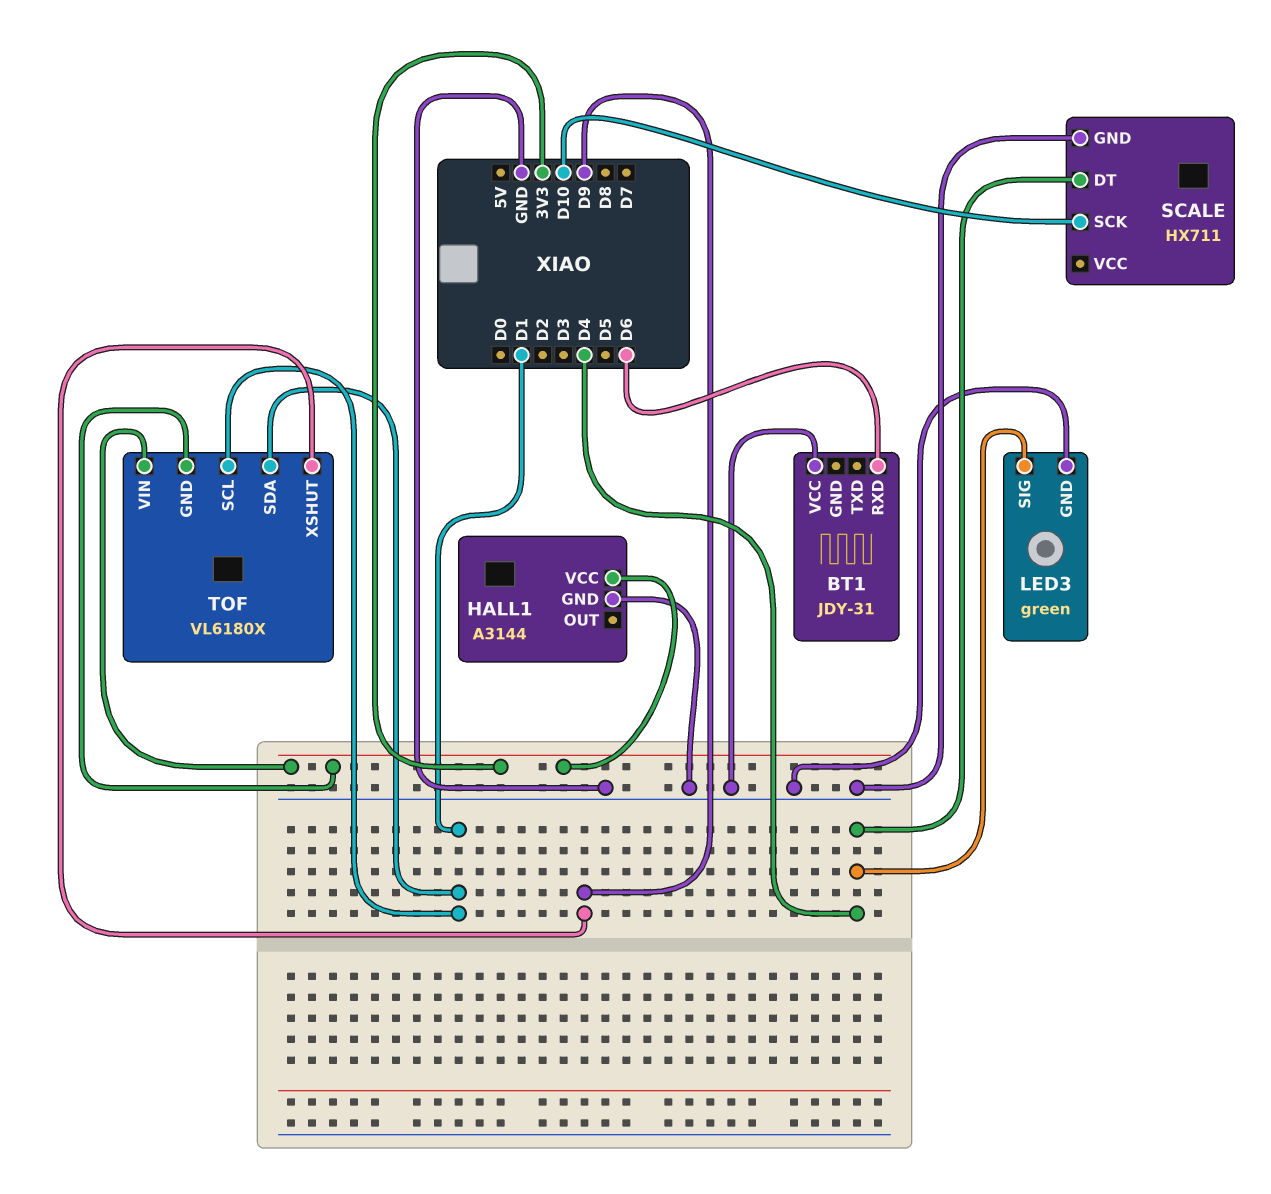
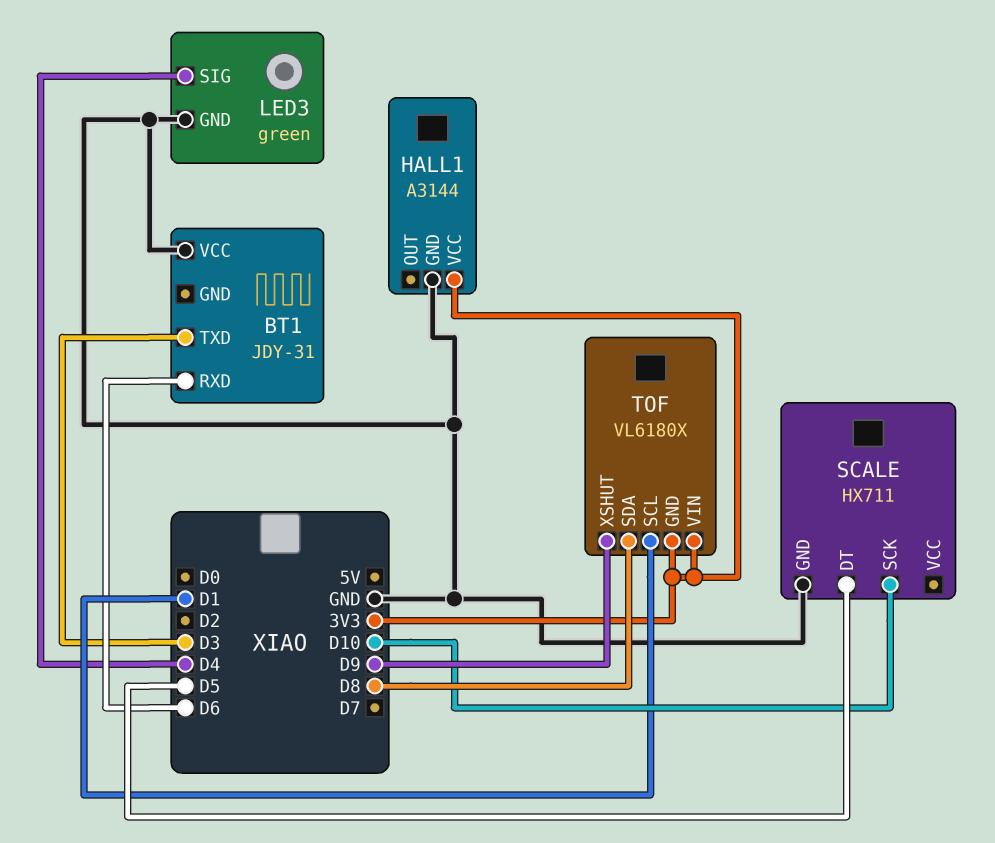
BT1 pin TXD: none -> D3
SCALE pin DT: D4 -> D5
TOF pin SDA: D1 -> D8

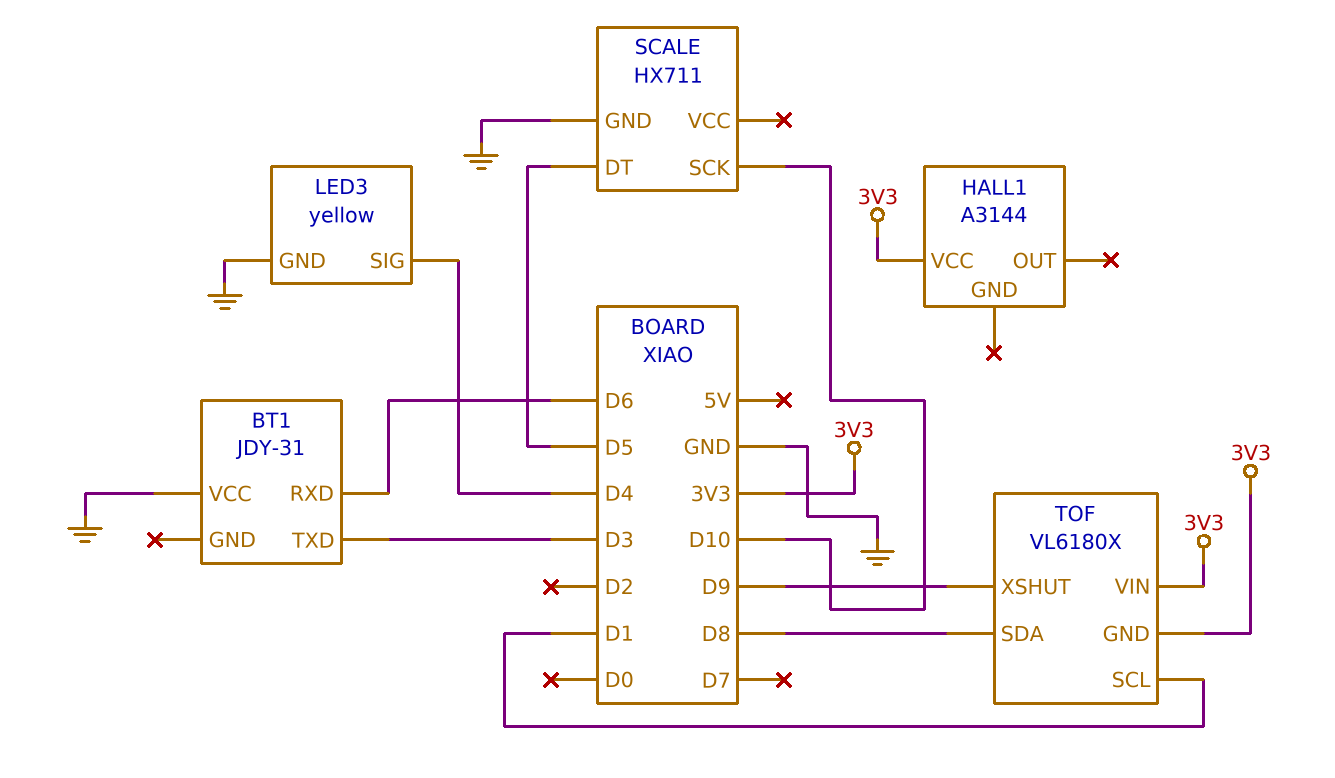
HALL1 pin GND: GND -> none
LED3: green -> yellow

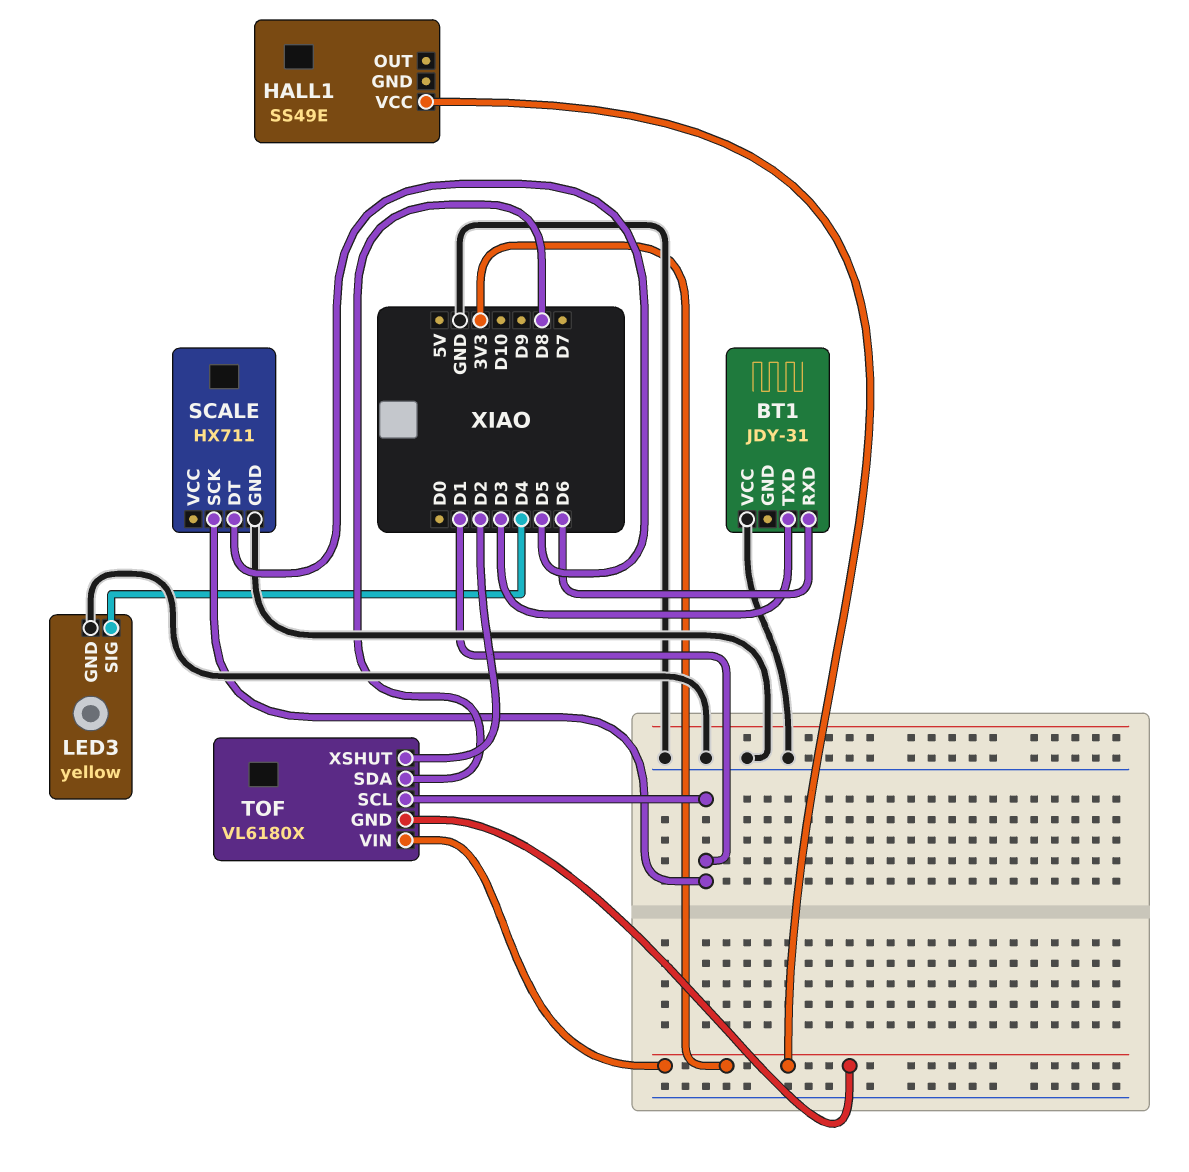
HALL1: A3144 -> SS49E
SCALE pin SCK: D10 -> D1
TOF pin XSHUT: D9 -> D2

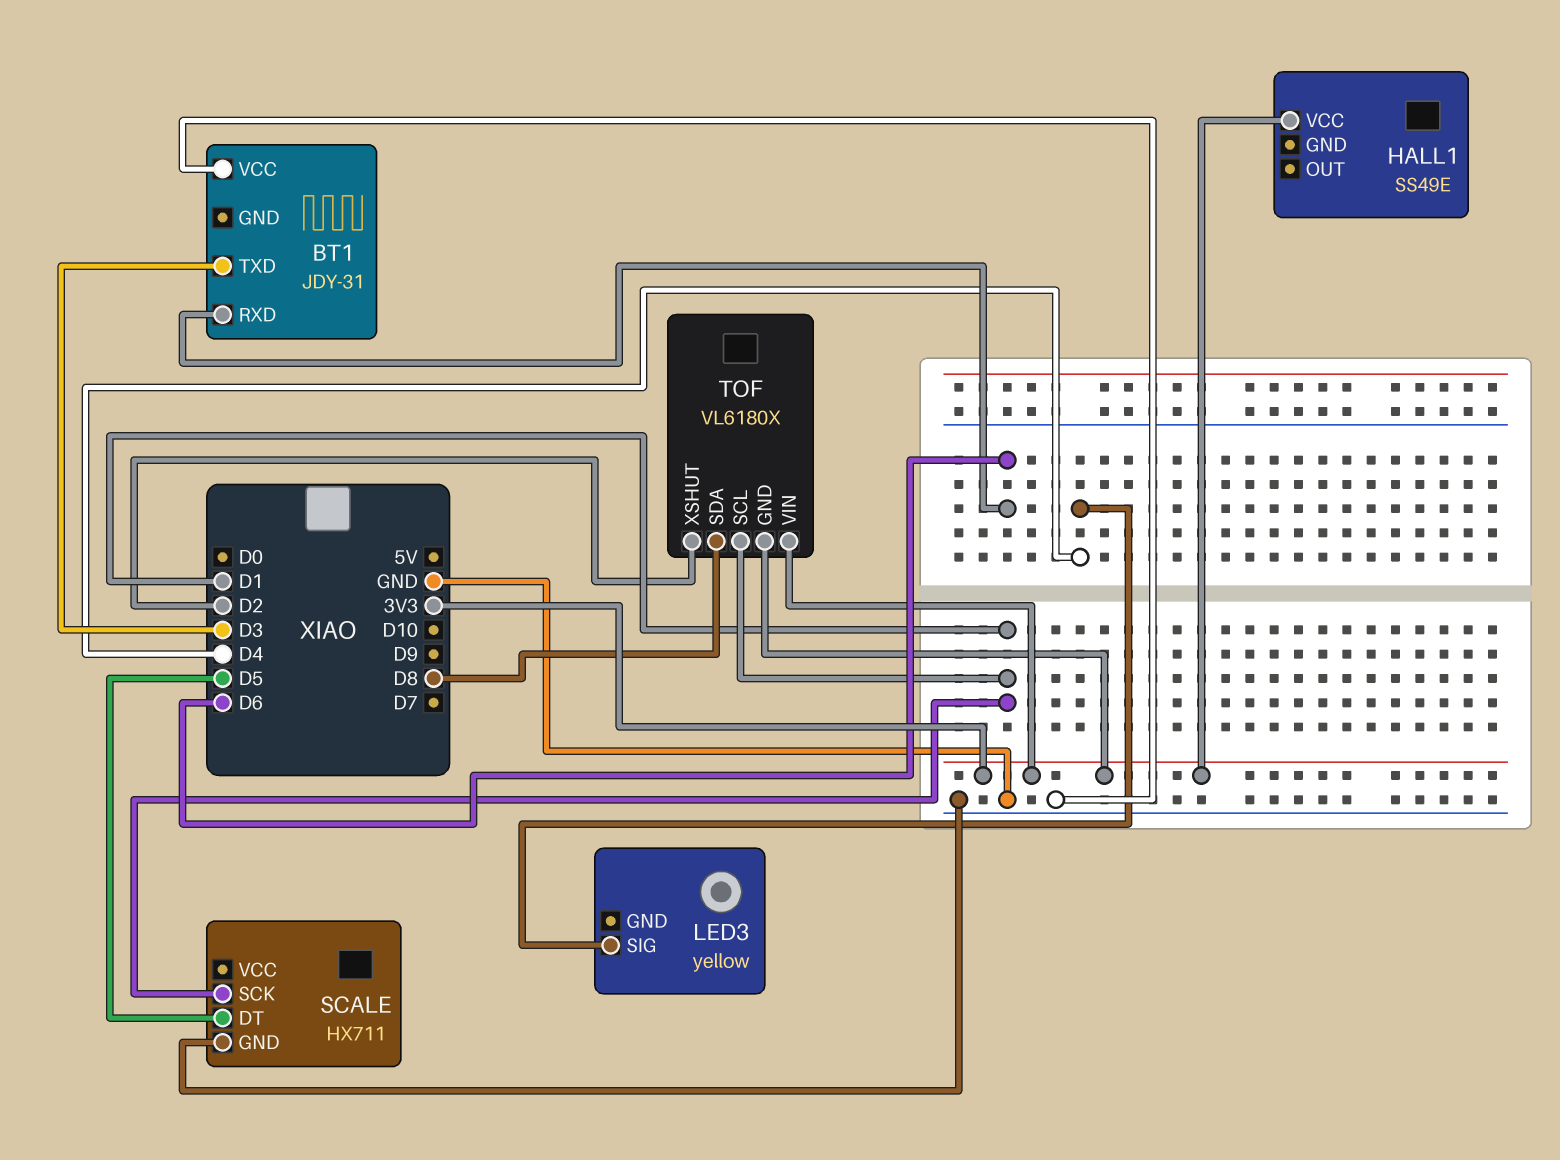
LED3 pin GND: GND -> none

